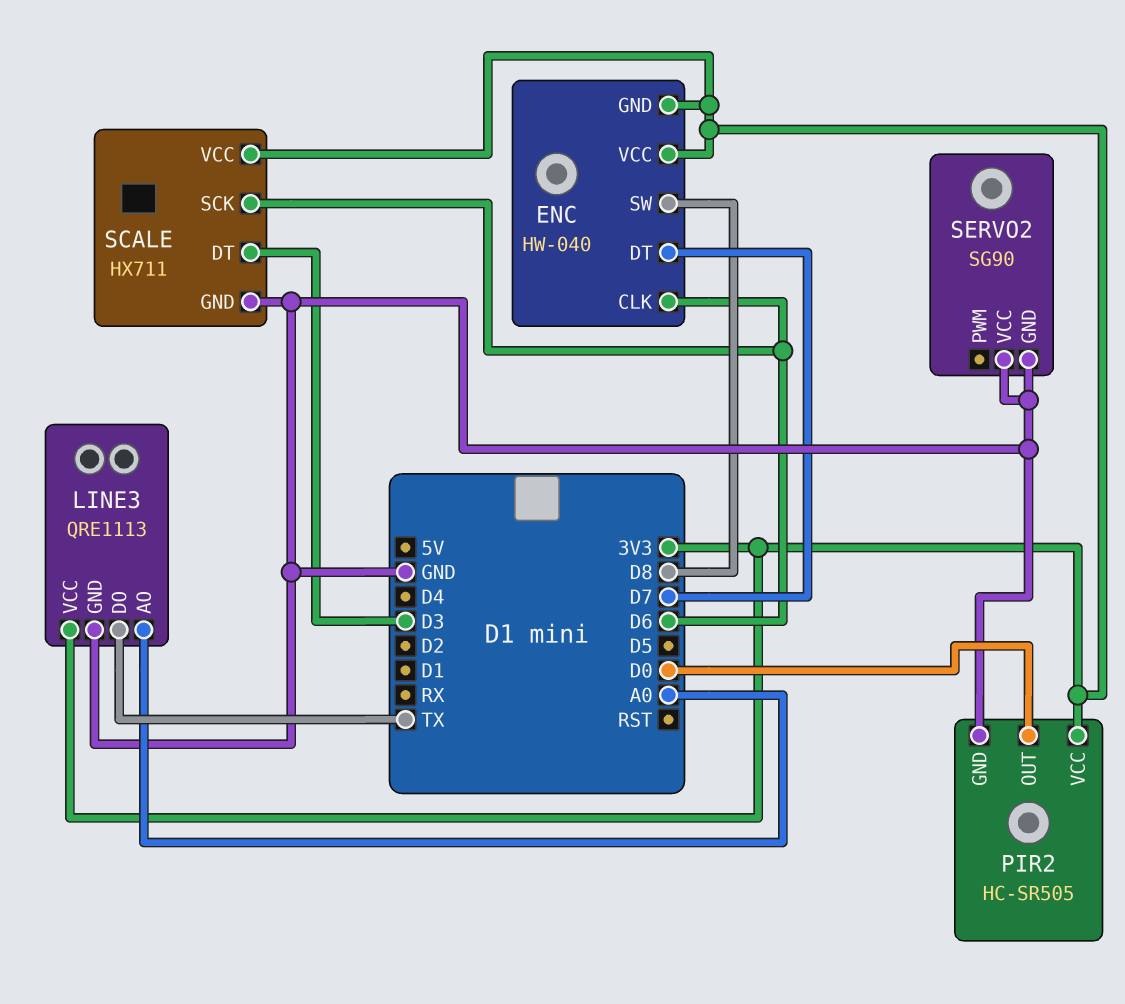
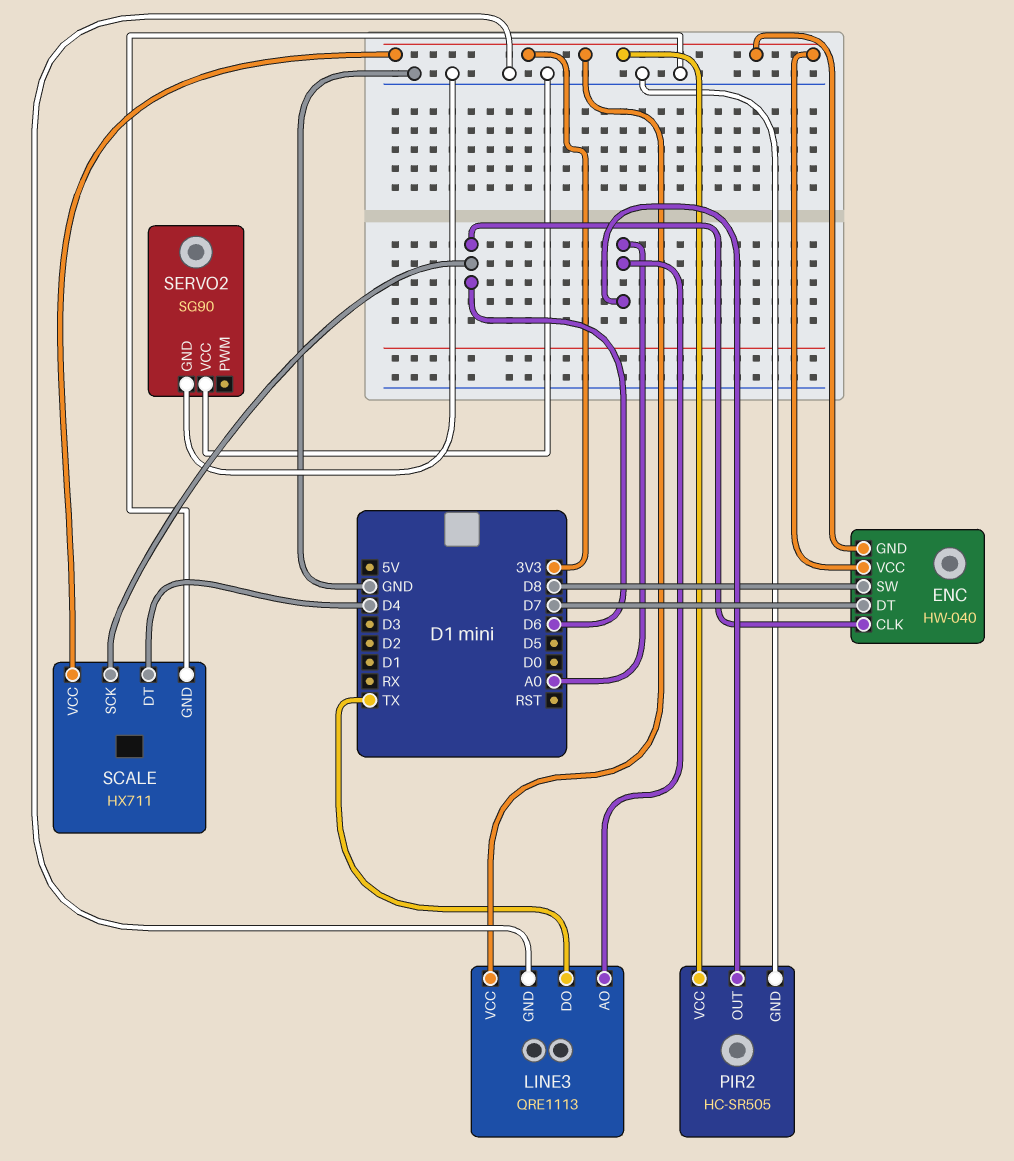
PIR2 pin OUT: D0 -> A0
SCALE pin DT: D3 -> D4

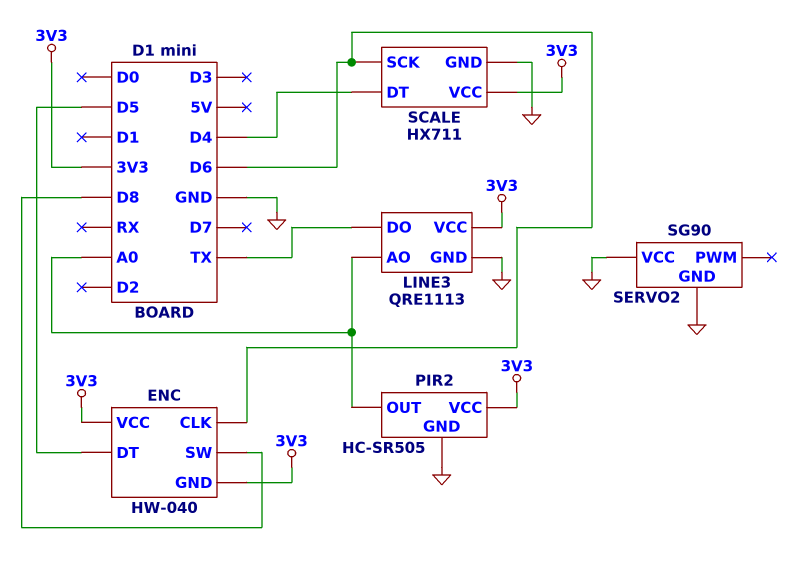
ENC pin DT: D7 -> D5

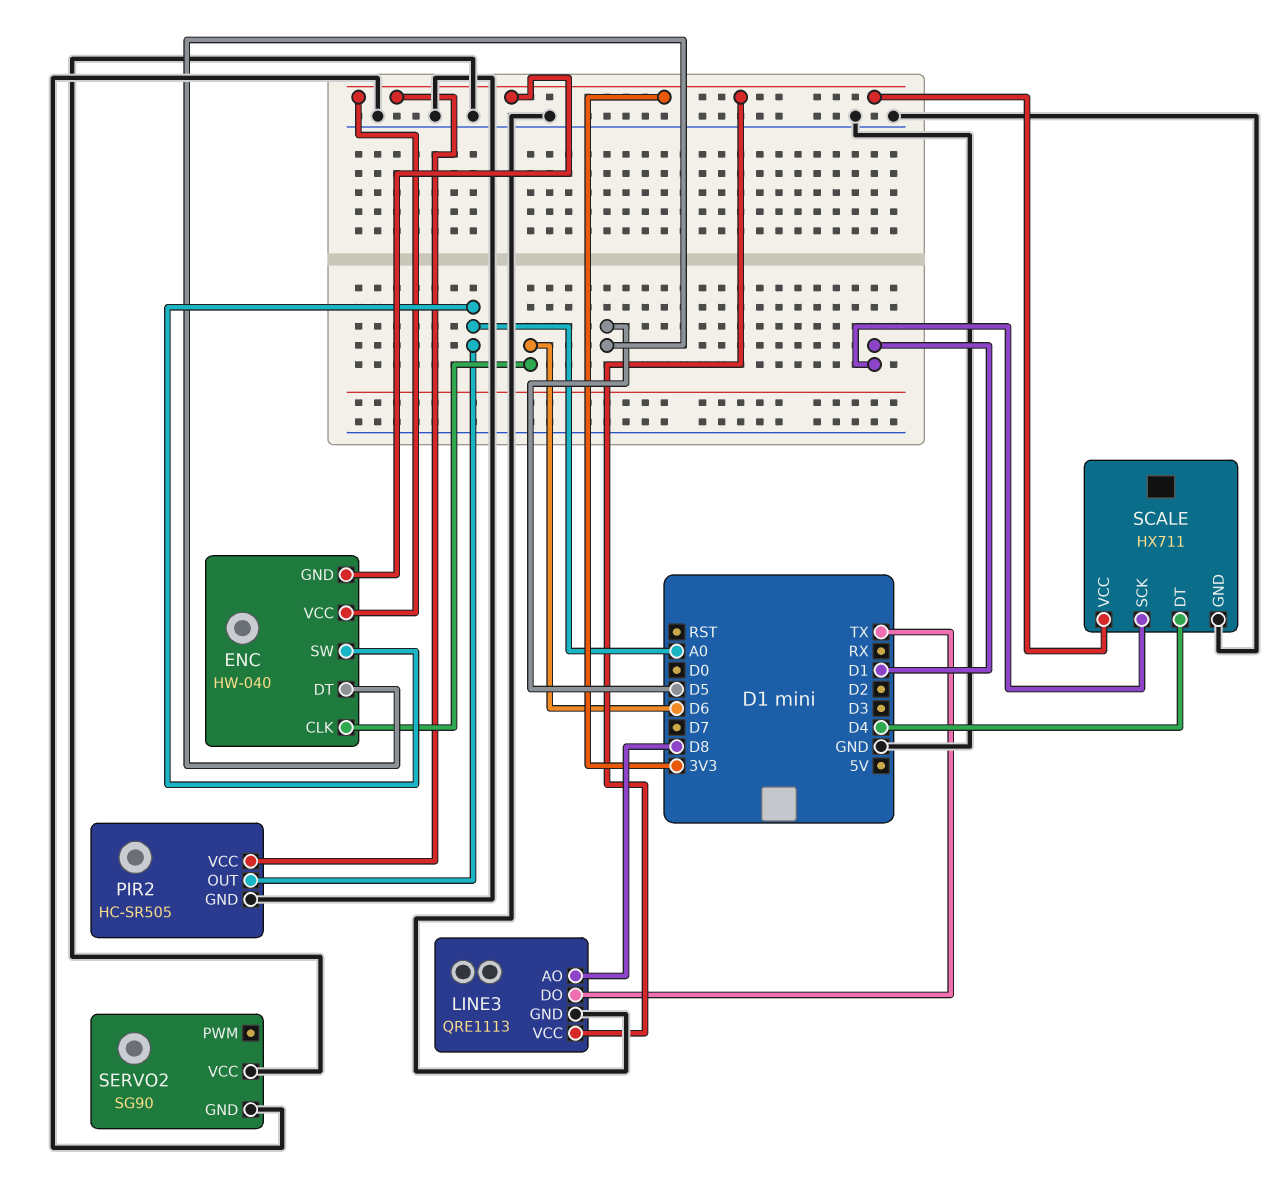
ENC pin SW: D8 -> A0
LINE3 pin AO: A0 -> D8
SCALE pin SCK: D6 -> D1

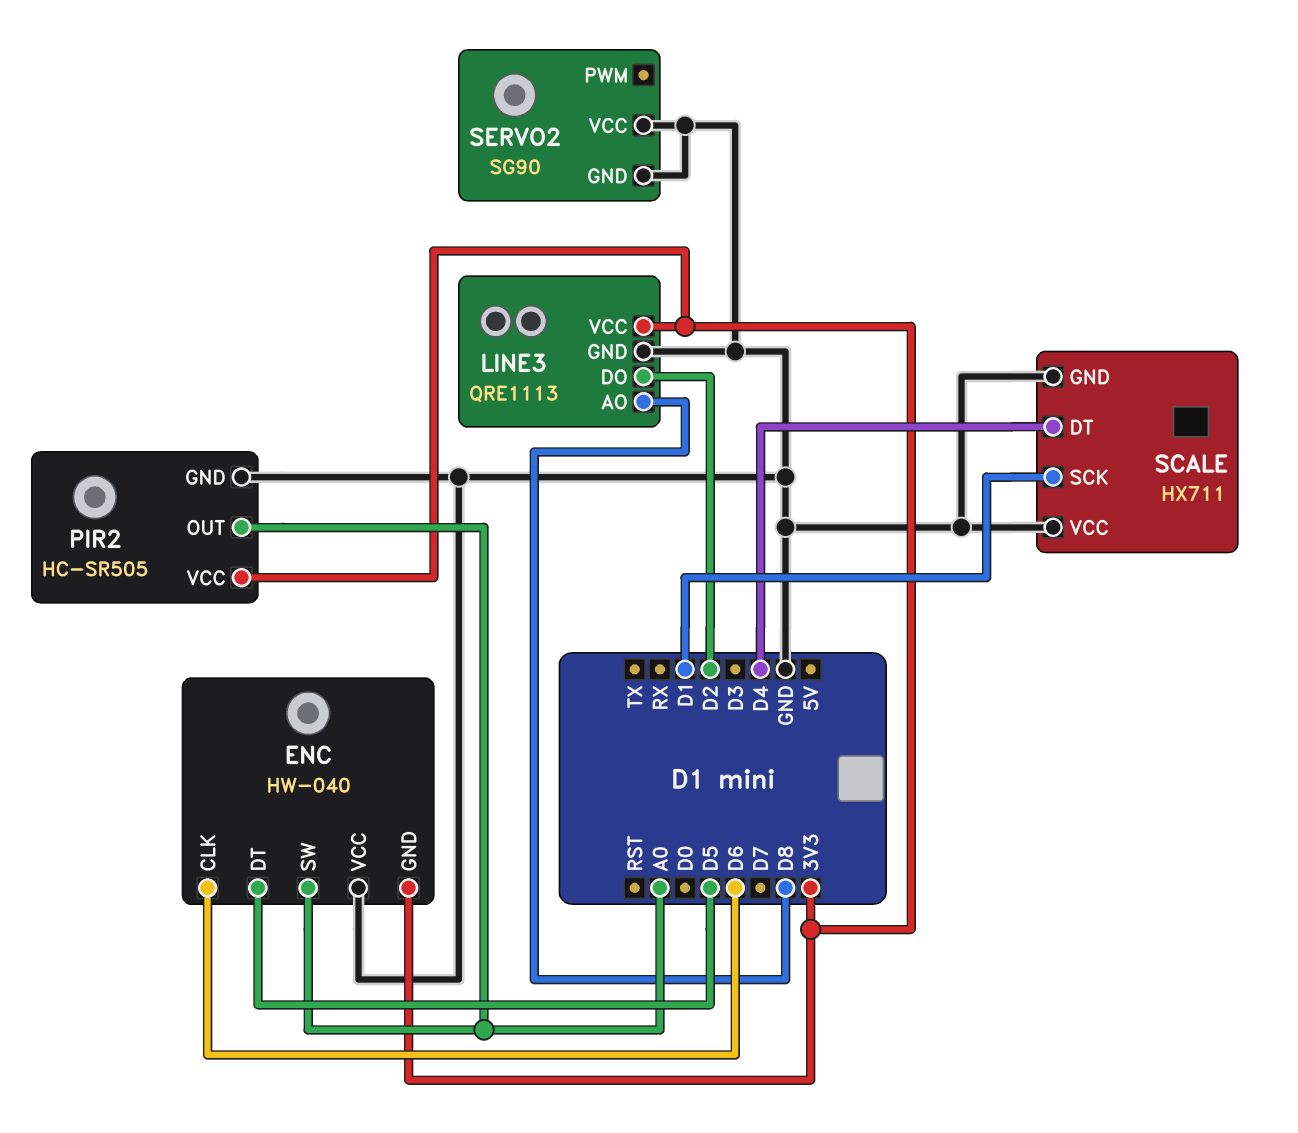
ENC pin VCC: 3V3 -> GND
LINE3 pin DO: TX -> D2
SCALE pin VCC: 3V3 -> GND

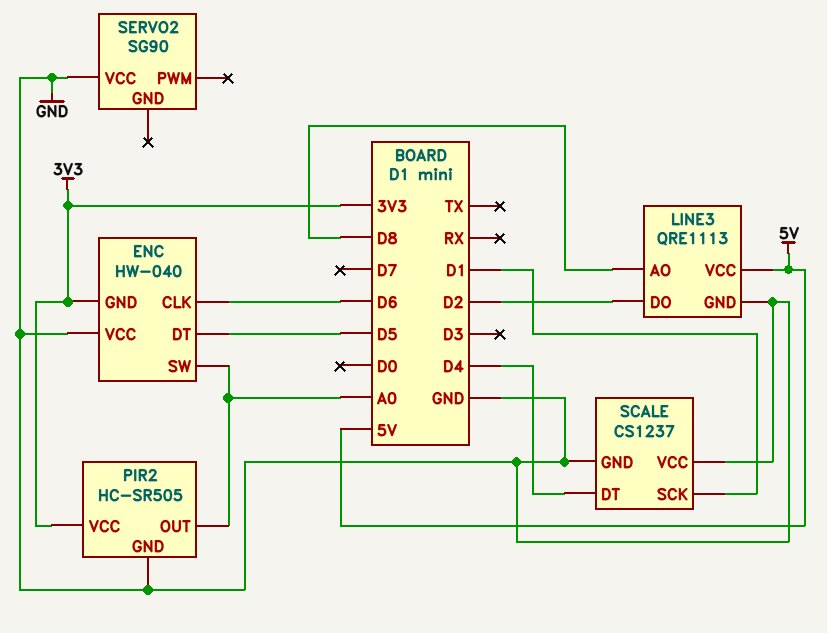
LINE3 pin VCC: 3V3 -> 5V
SCALE: HX711 -> CS1237
SERVO2 pin GND: GND -> none

